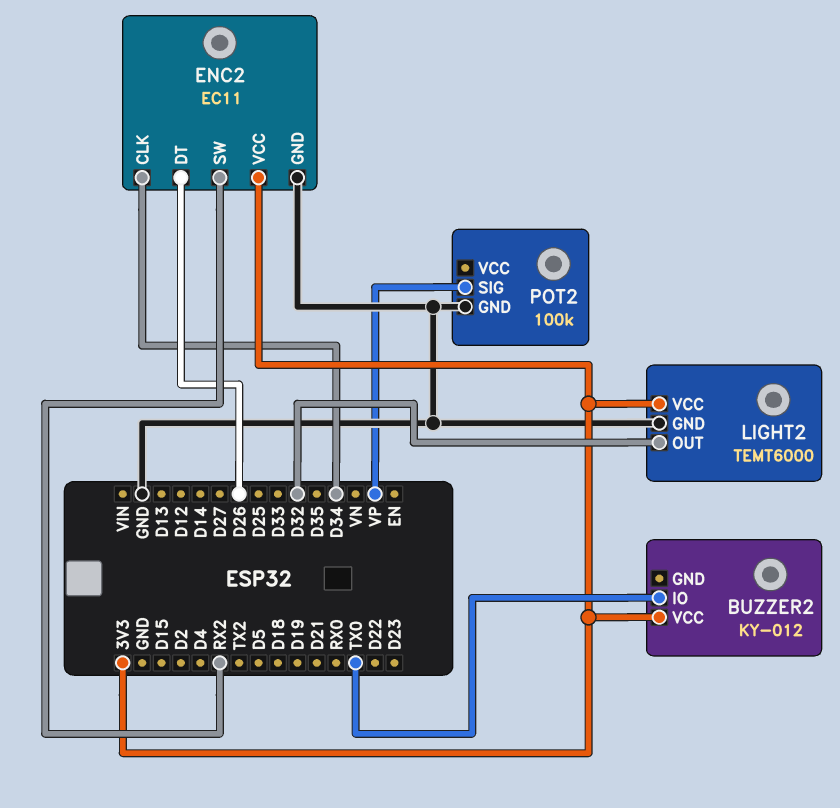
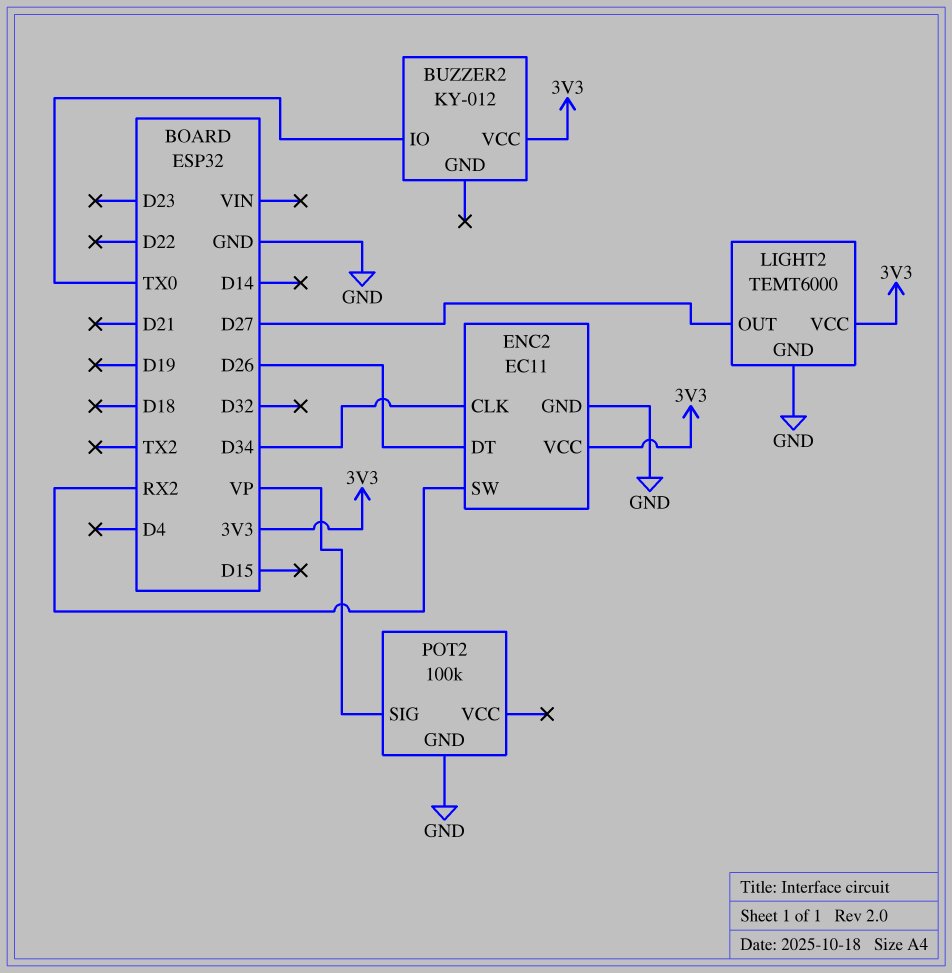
LIGHT2 pin OUT: D32 -> D27

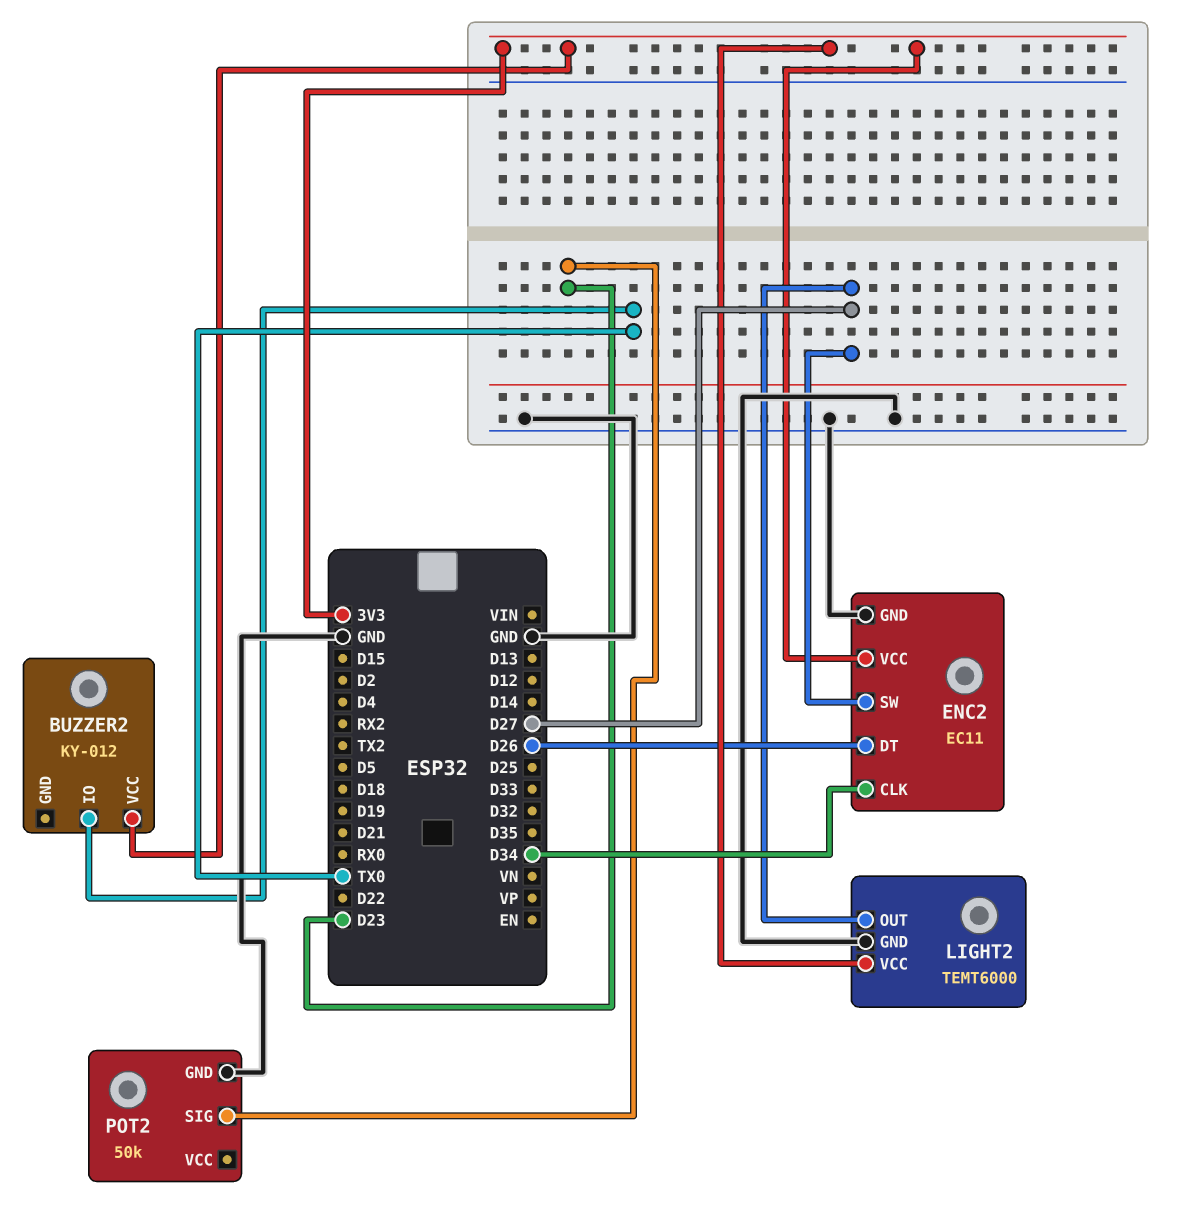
ENC2 pin SW: RX2 -> D27
POT2: 100k -> 50k
POT2 pin SIG: VP -> D23

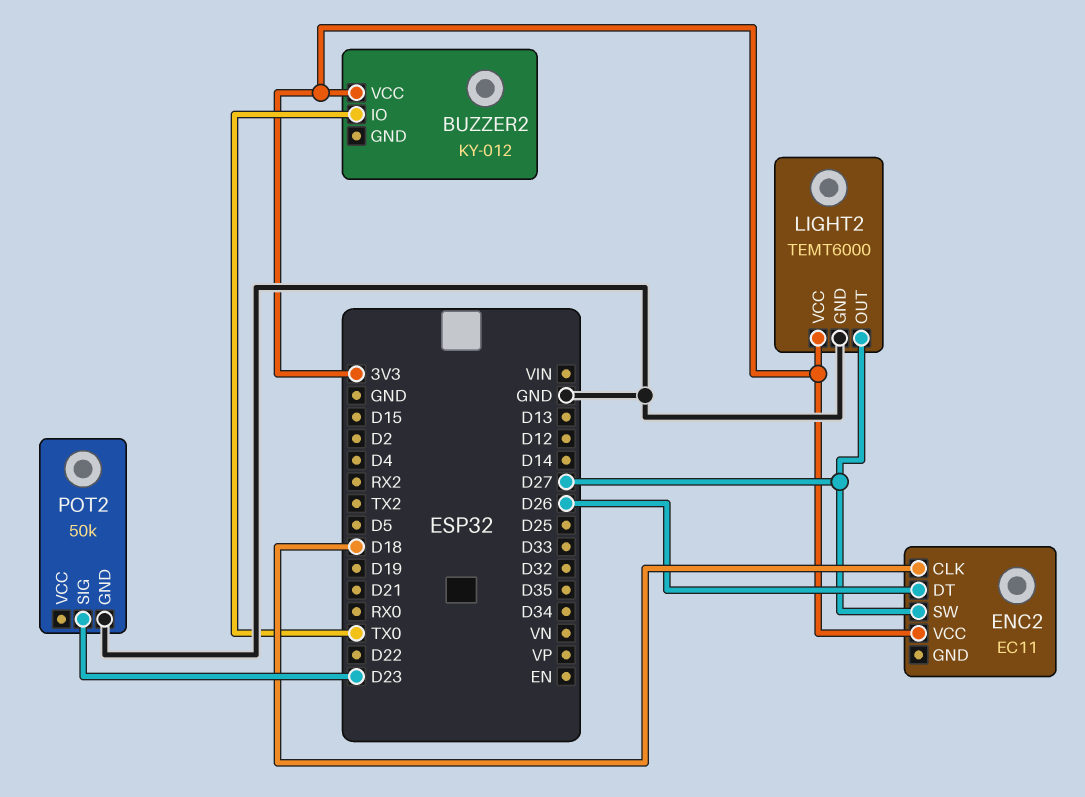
ENC2 pin CLK: D34 -> D18
ENC2 pin GND: GND -> none

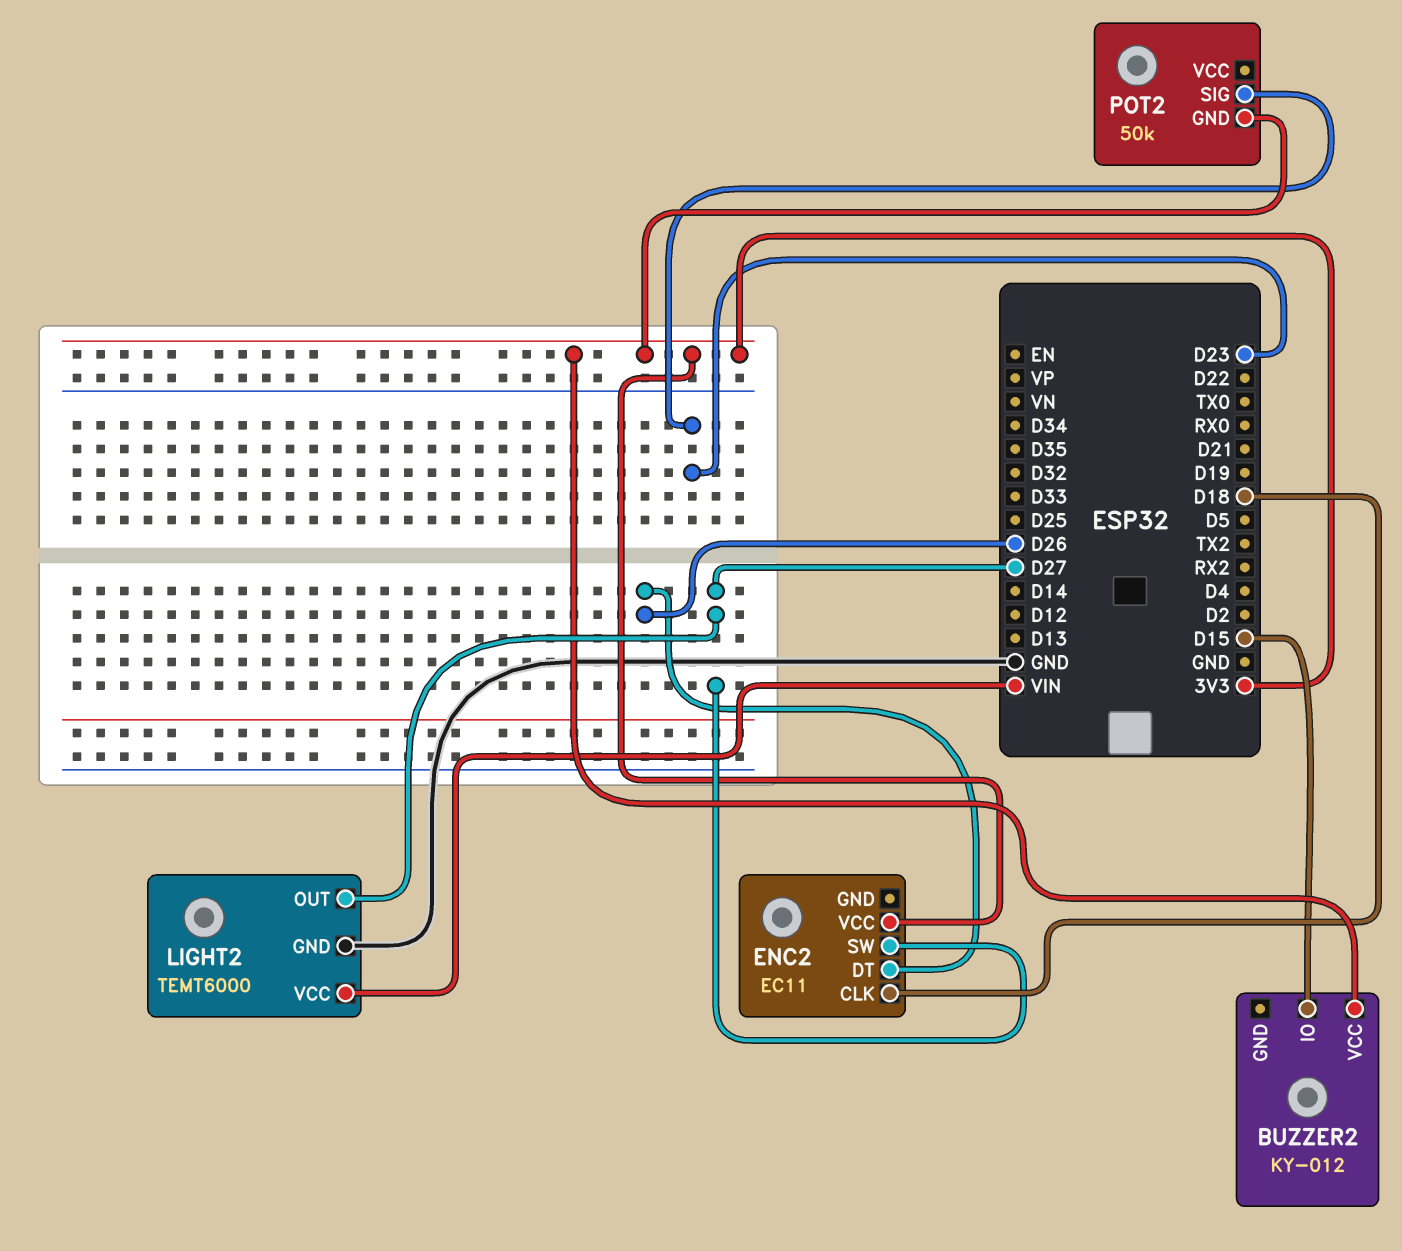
BUZZER2 pin IO: TX0 -> D15
LIGHT2 pin VCC: 3V3 -> VIN
POT2 pin GND: GND -> 3V3

